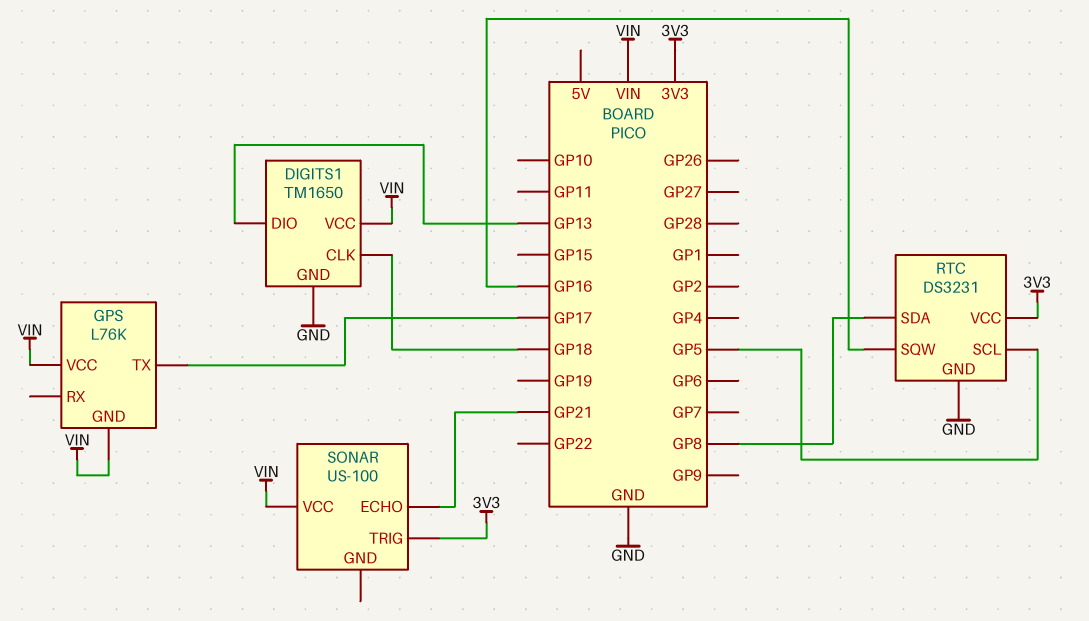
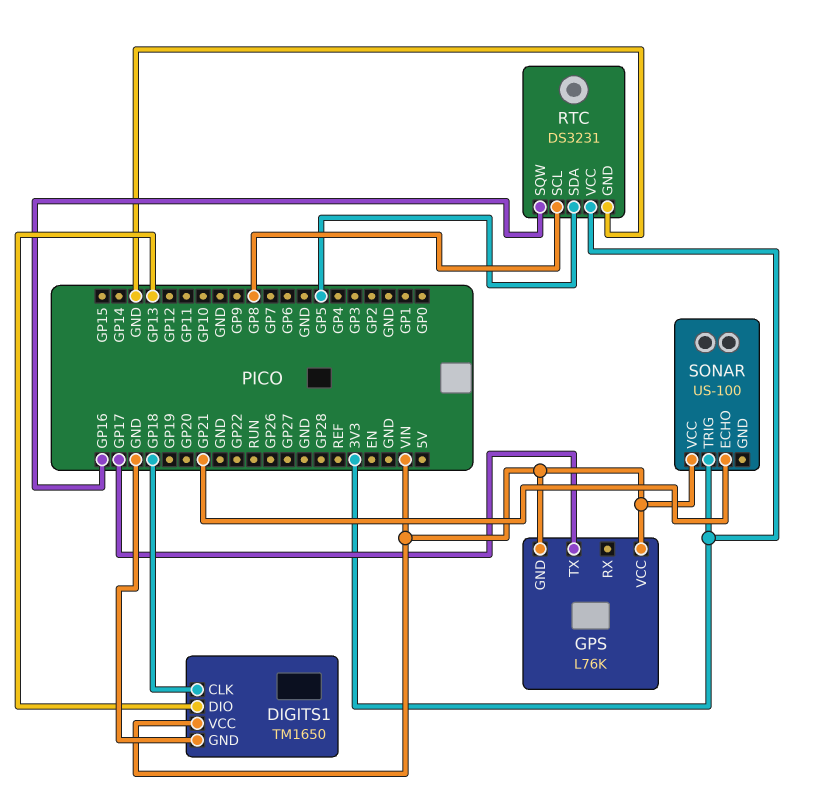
RTC pin SCL: GP5 -> GP8
RTC pin SDA: GP8 -> GP5

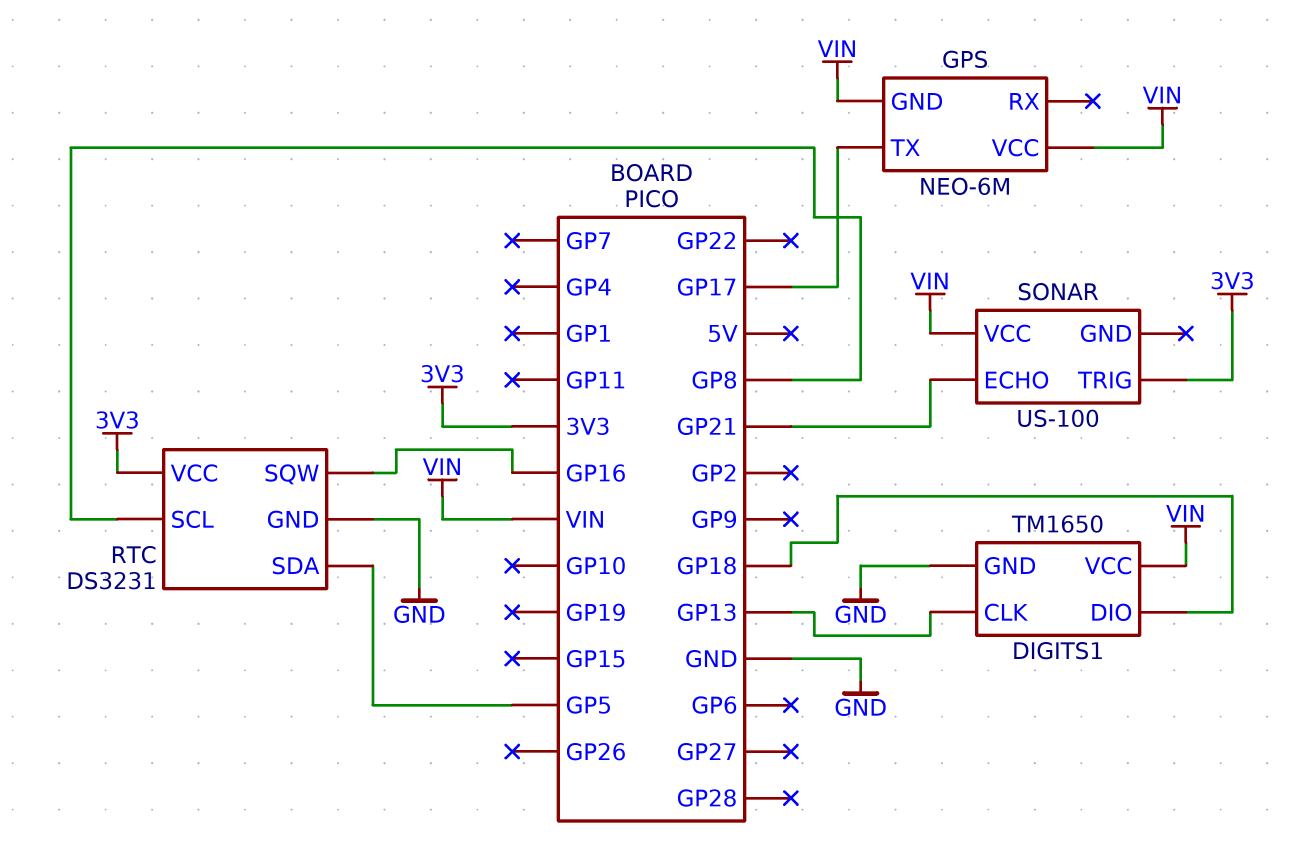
DIGITS1 pin CLK: GP18 -> GP13
DIGITS1 pin DIO: GP13 -> GP18
GPS: L76K -> NEO-6M

